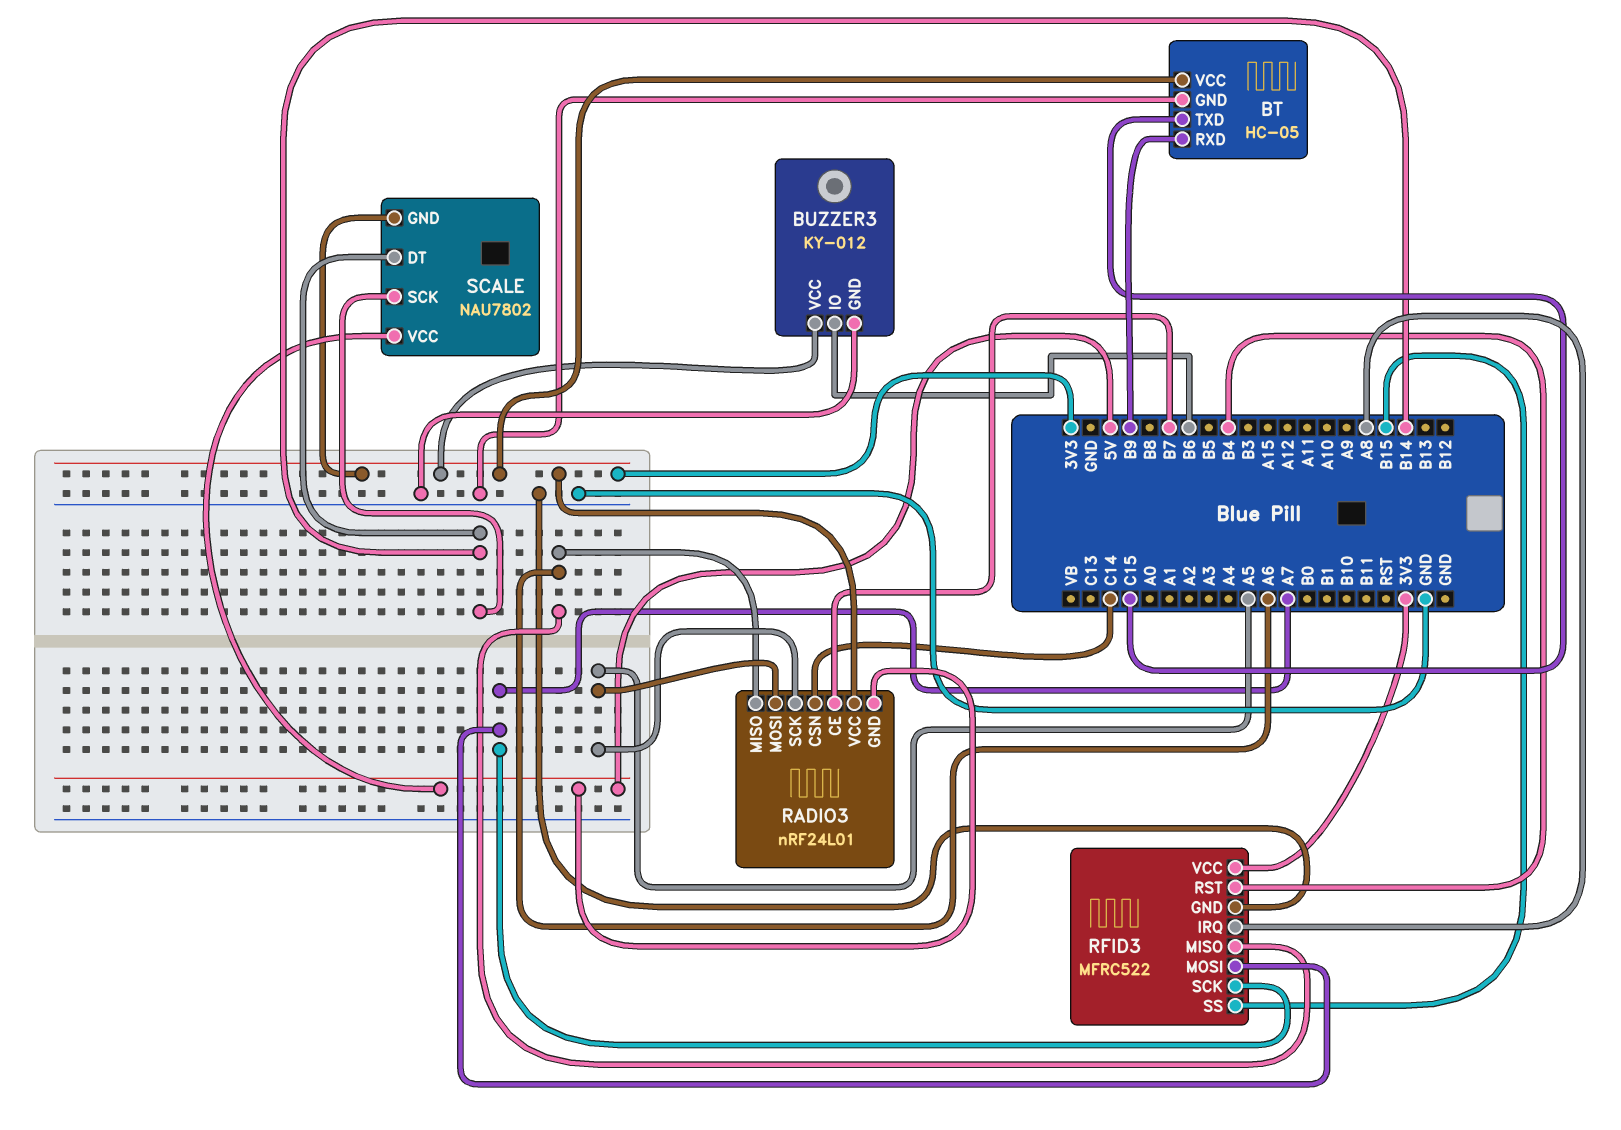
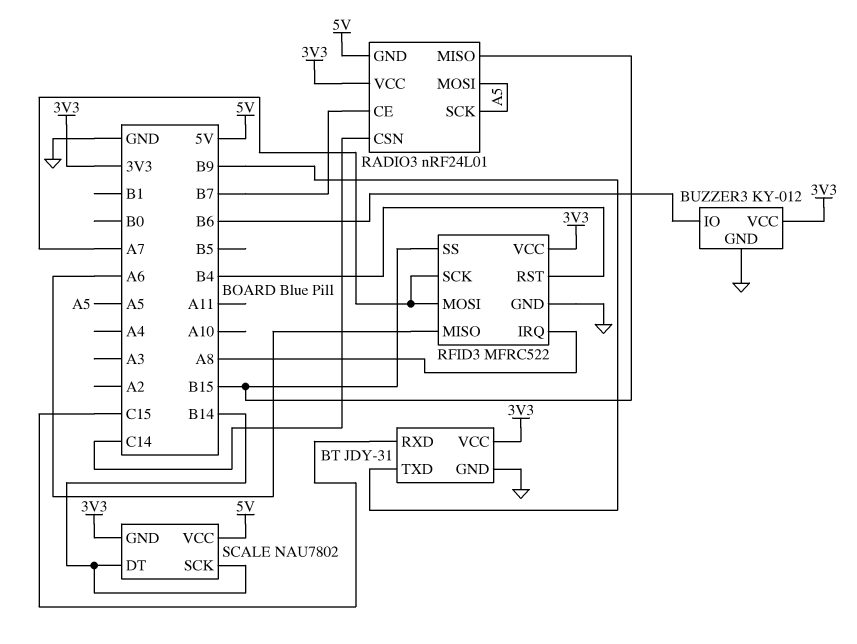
BT: HC-05 -> JDY-31
BT pin RXD: B9 -> C15
BT pin TXD: C15 -> B9
RADIO3 pin MISO: A6 -> B15

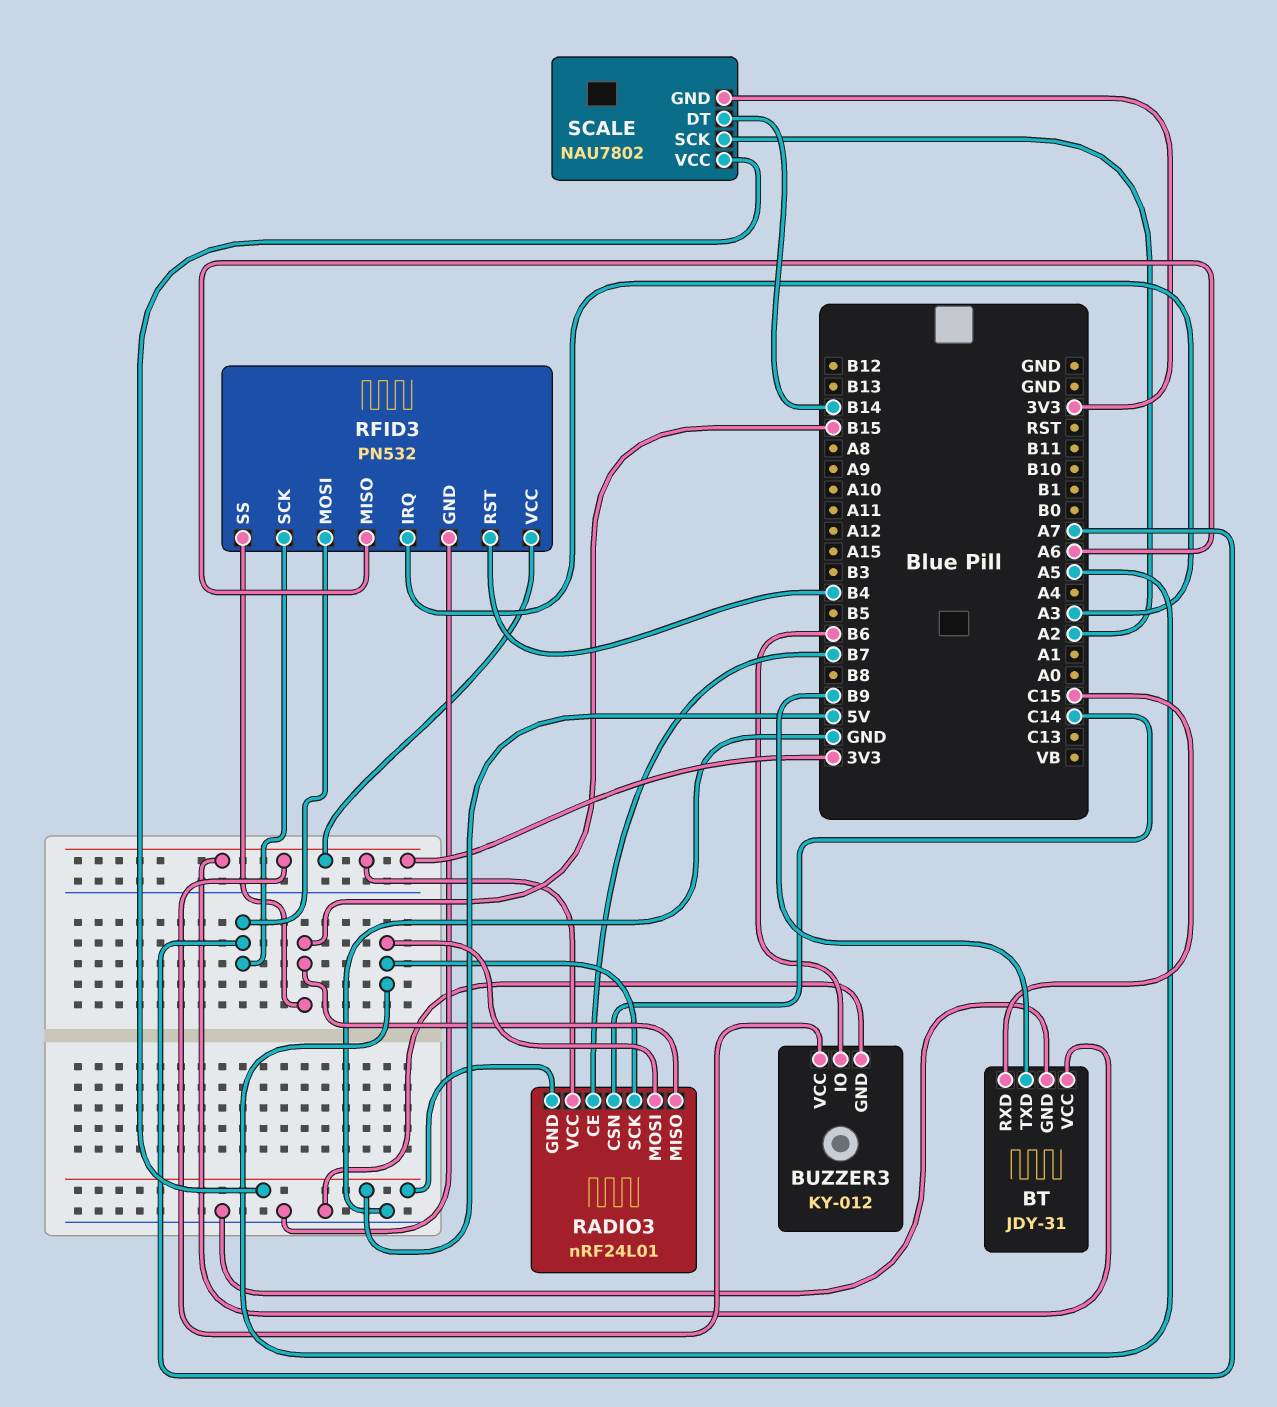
RFID3: MFRC522 -> PN532
RFID3 pin IRQ: A8 -> A3
SCALE pin SCK: B14 -> A2

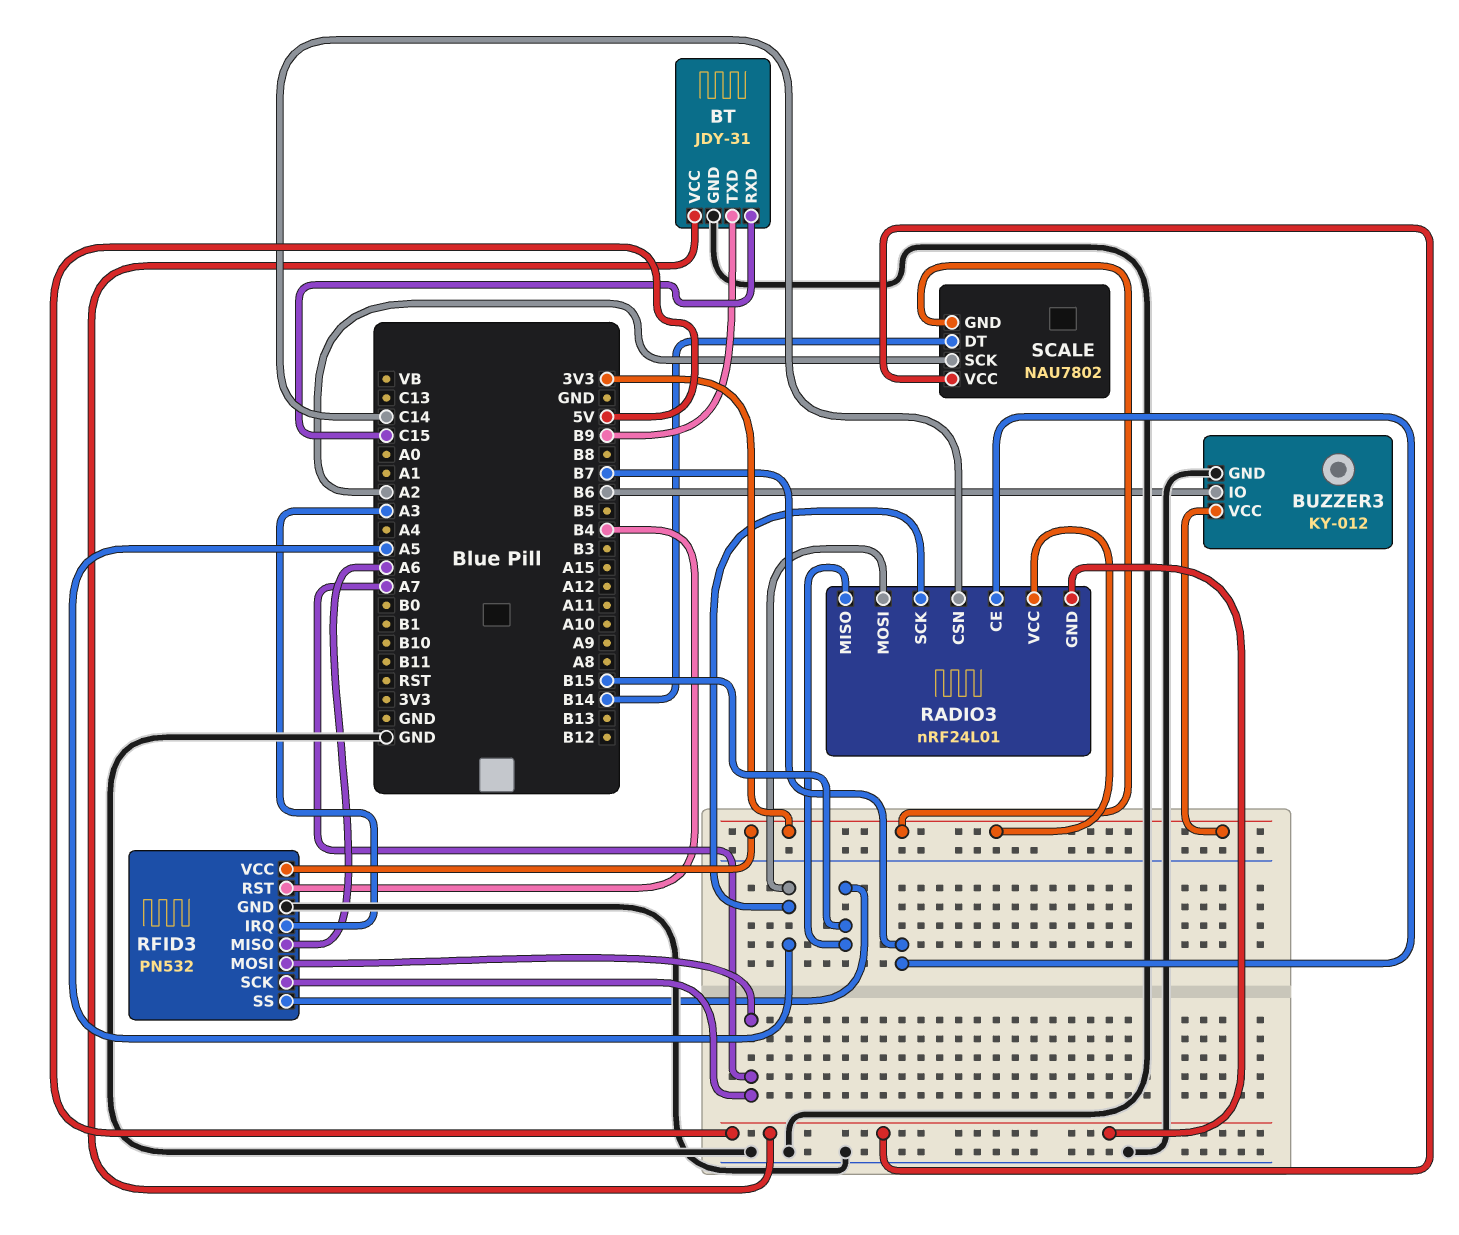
BT pin VCC: 3V3 -> 5V

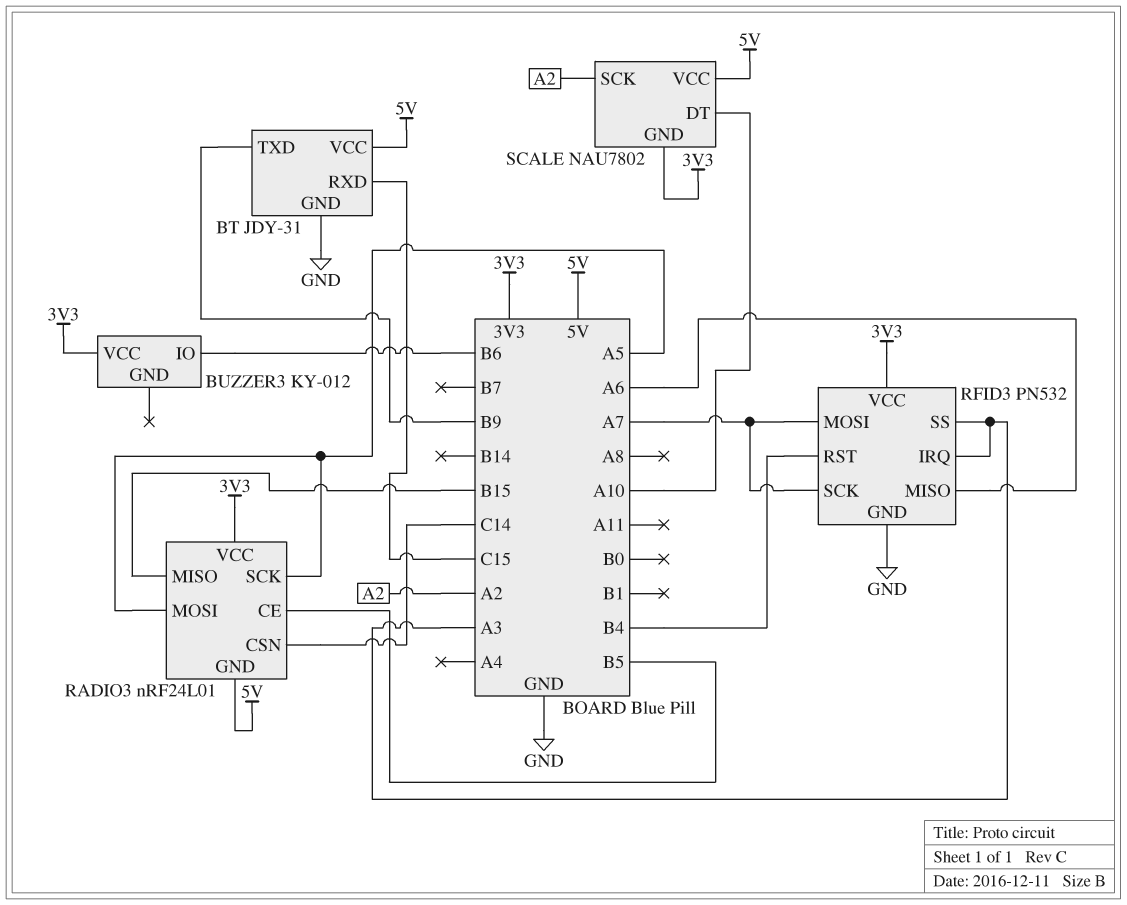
BUZZER3 pin GND: GND -> none
RADIO3 pin CE: B7 -> B5
RFID3 pin SS: B15 -> A3
SCALE pin DT: B14 -> A10

